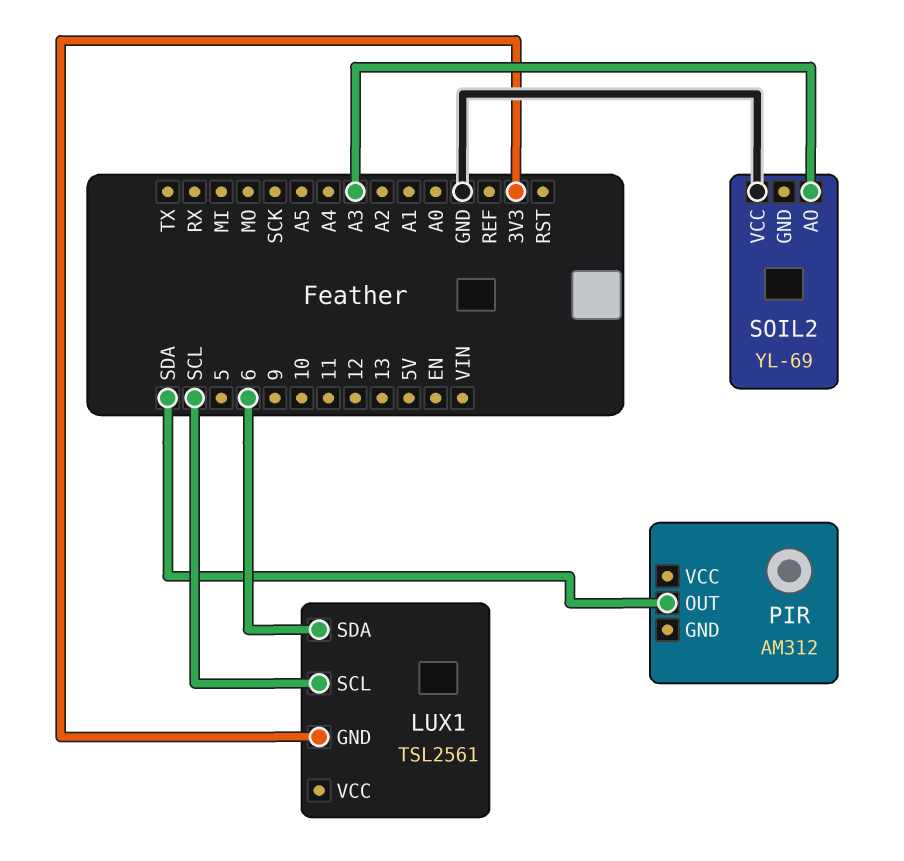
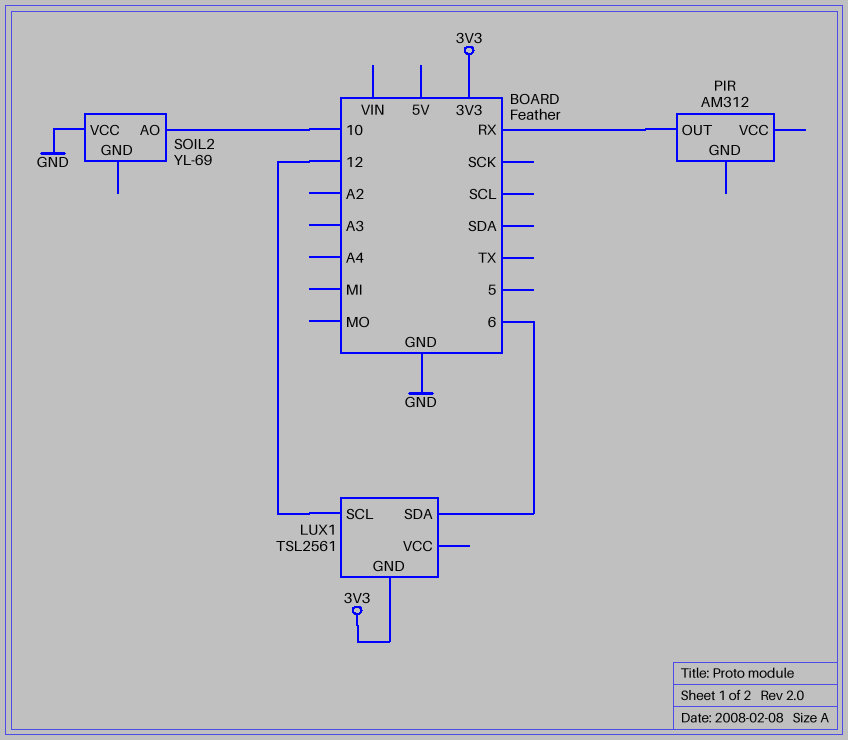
LUX1 pin SCL: SCL -> 12
PIR pin OUT: SDA -> RX
SOIL2 pin AO: A3 -> 10

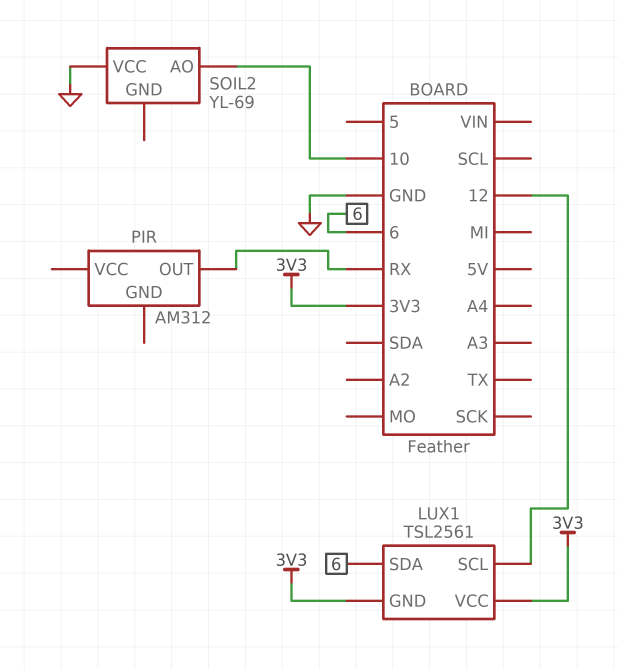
LUX1 pin VCC: none -> 3V3

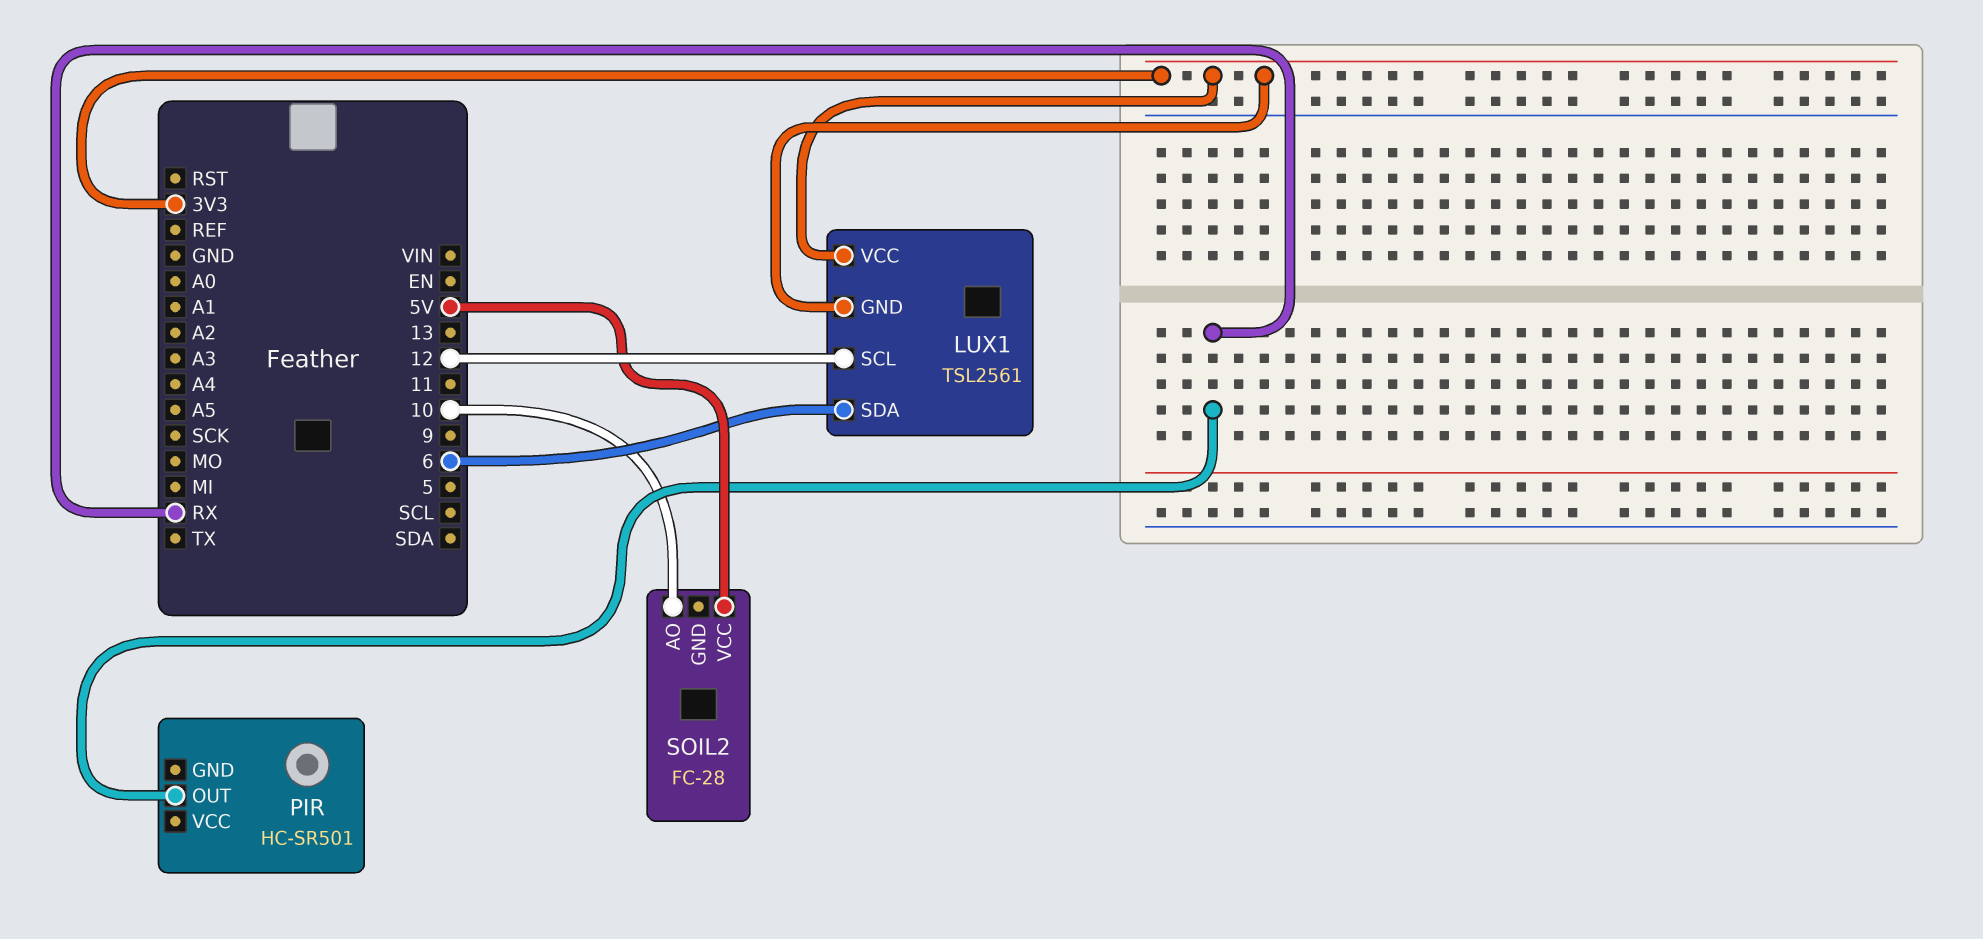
PIR: AM312 -> HC-SR501
SOIL2: YL-69 -> FC-28
SOIL2 pin VCC: GND -> 5V

